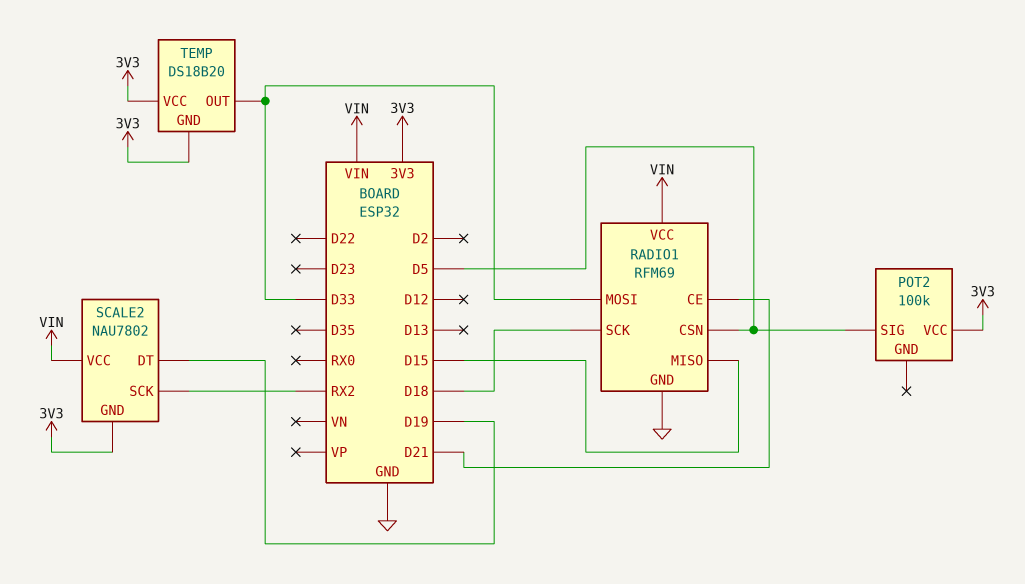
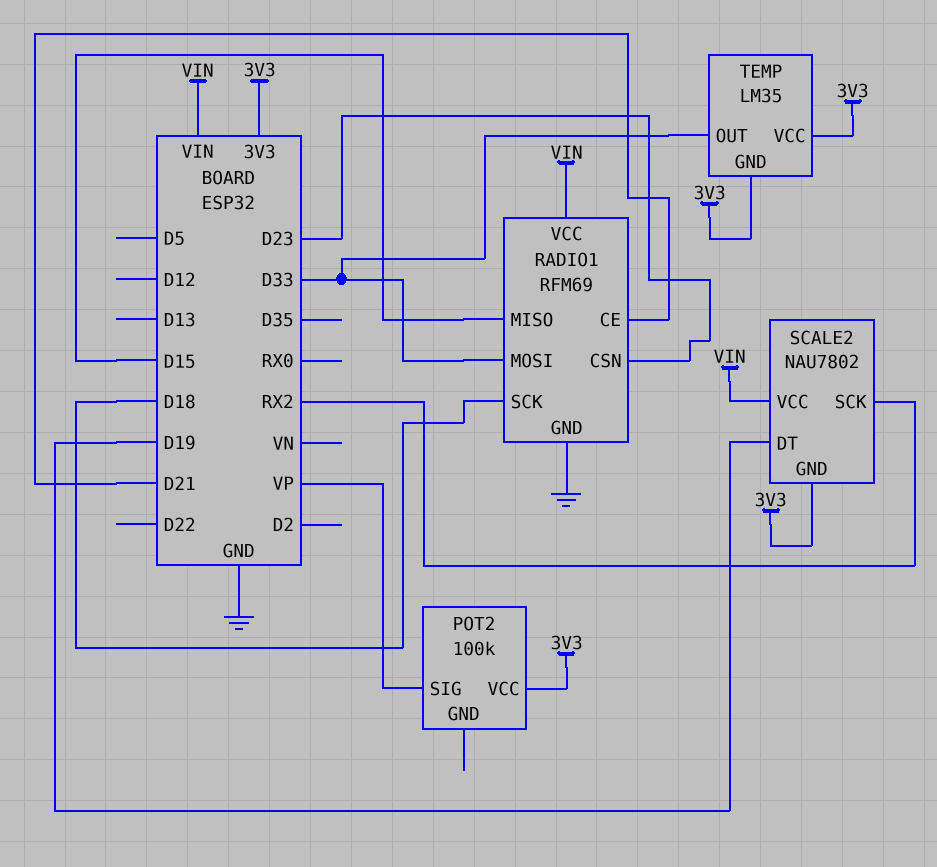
POT2 pin SIG: D5 -> VP
RADIO1 pin CSN: D5 -> D23
TEMP: DS18B20 -> LM35

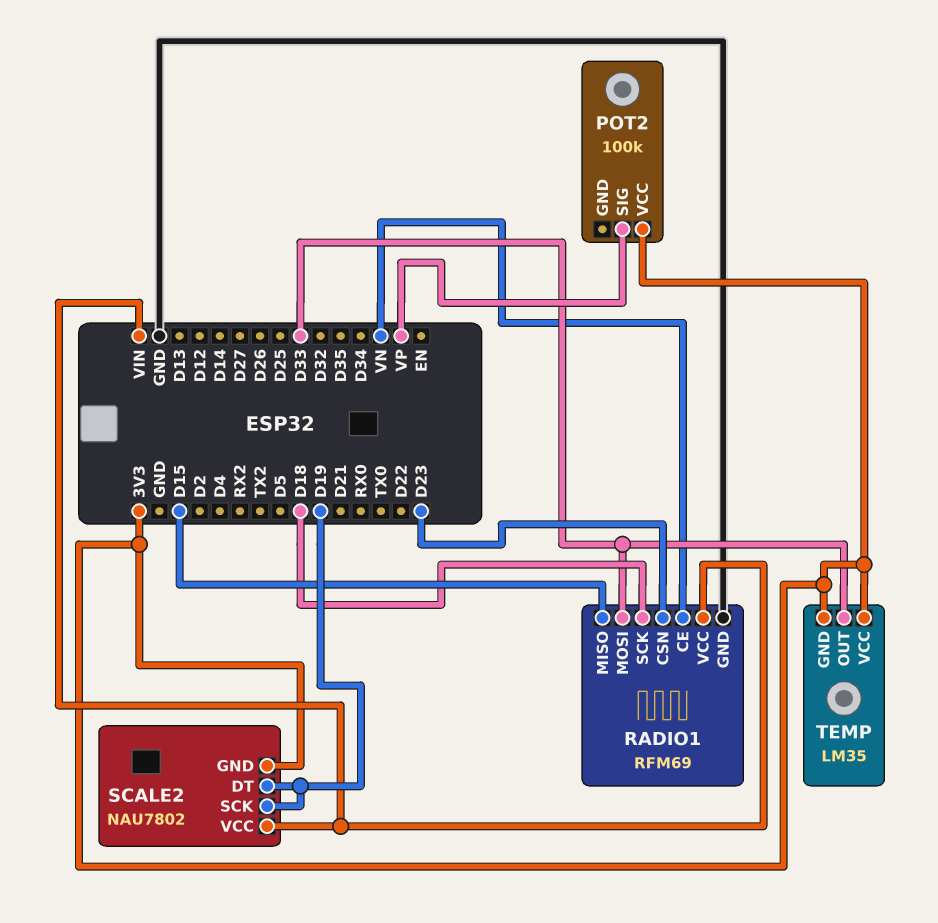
RADIO1 pin CE: D21 -> VN
SCALE2 pin SCK: RX2 -> D19

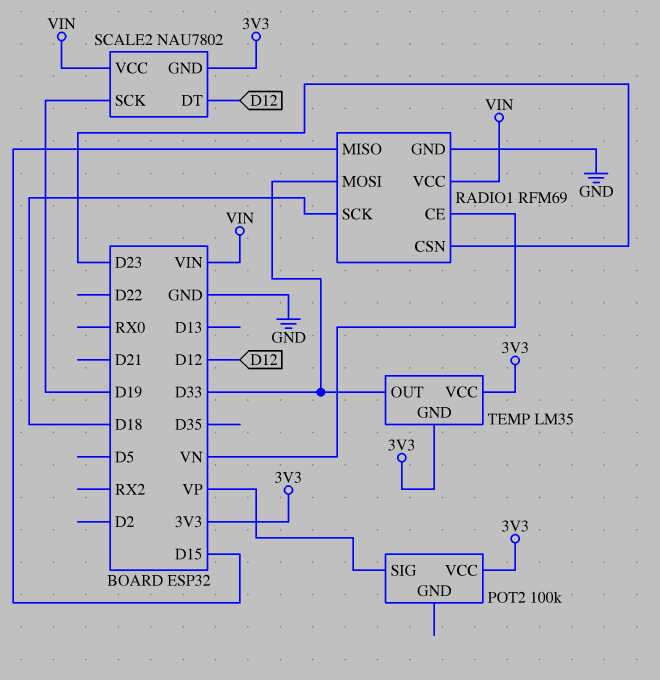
SCALE2 pin DT: D19 -> D12

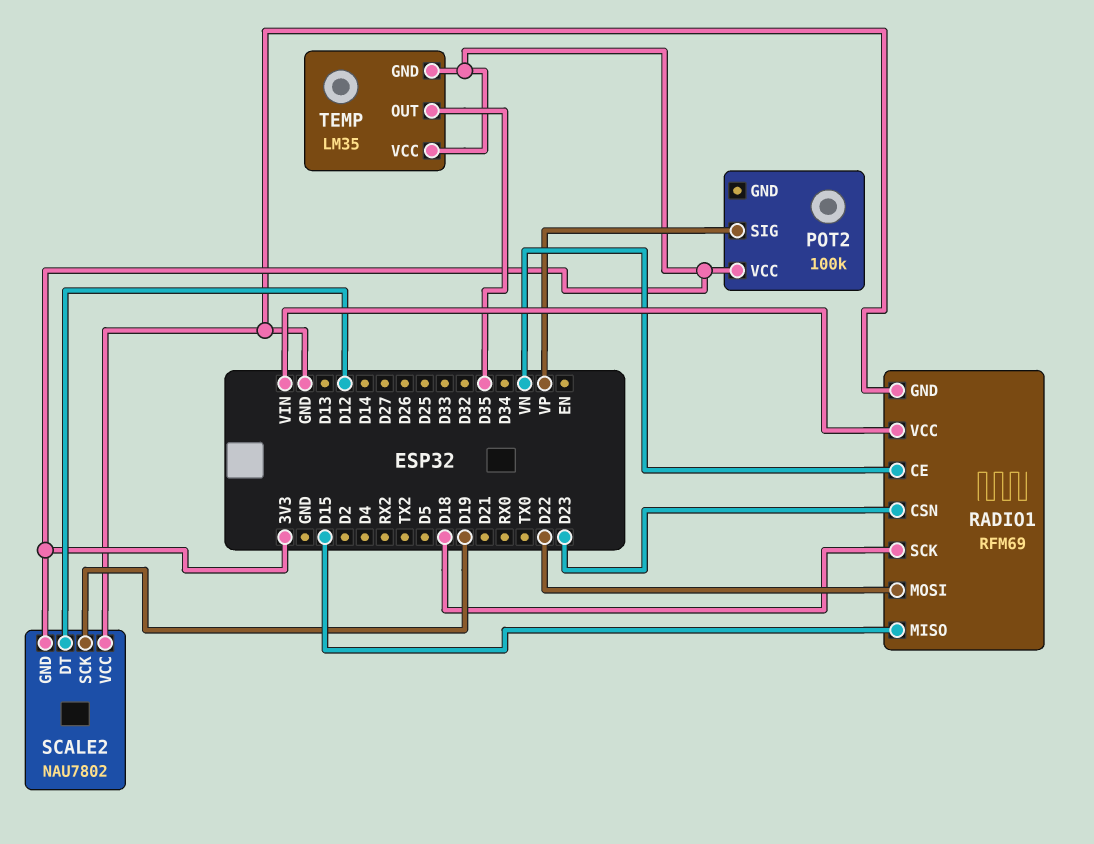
RADIO1 pin MOSI: D33 -> D22
SCALE2 pin VCC: VIN -> GND
TEMP pin OUT: D33 -> D35

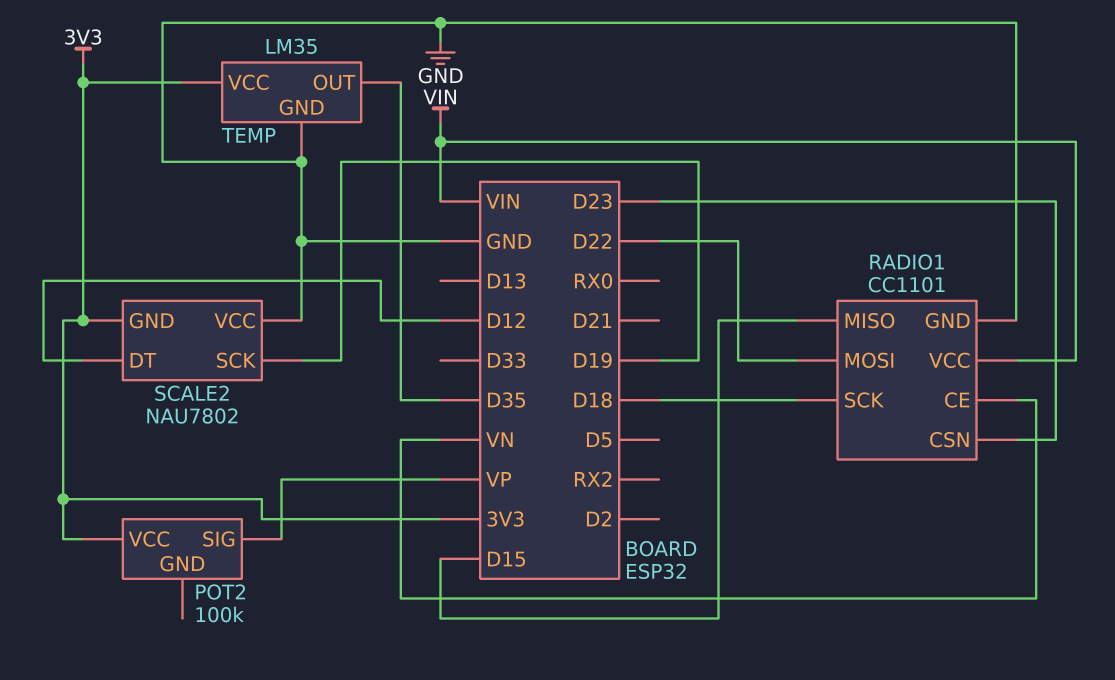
RADIO1: RFM69 -> CC1101
TEMP pin GND: 3V3 -> GND

